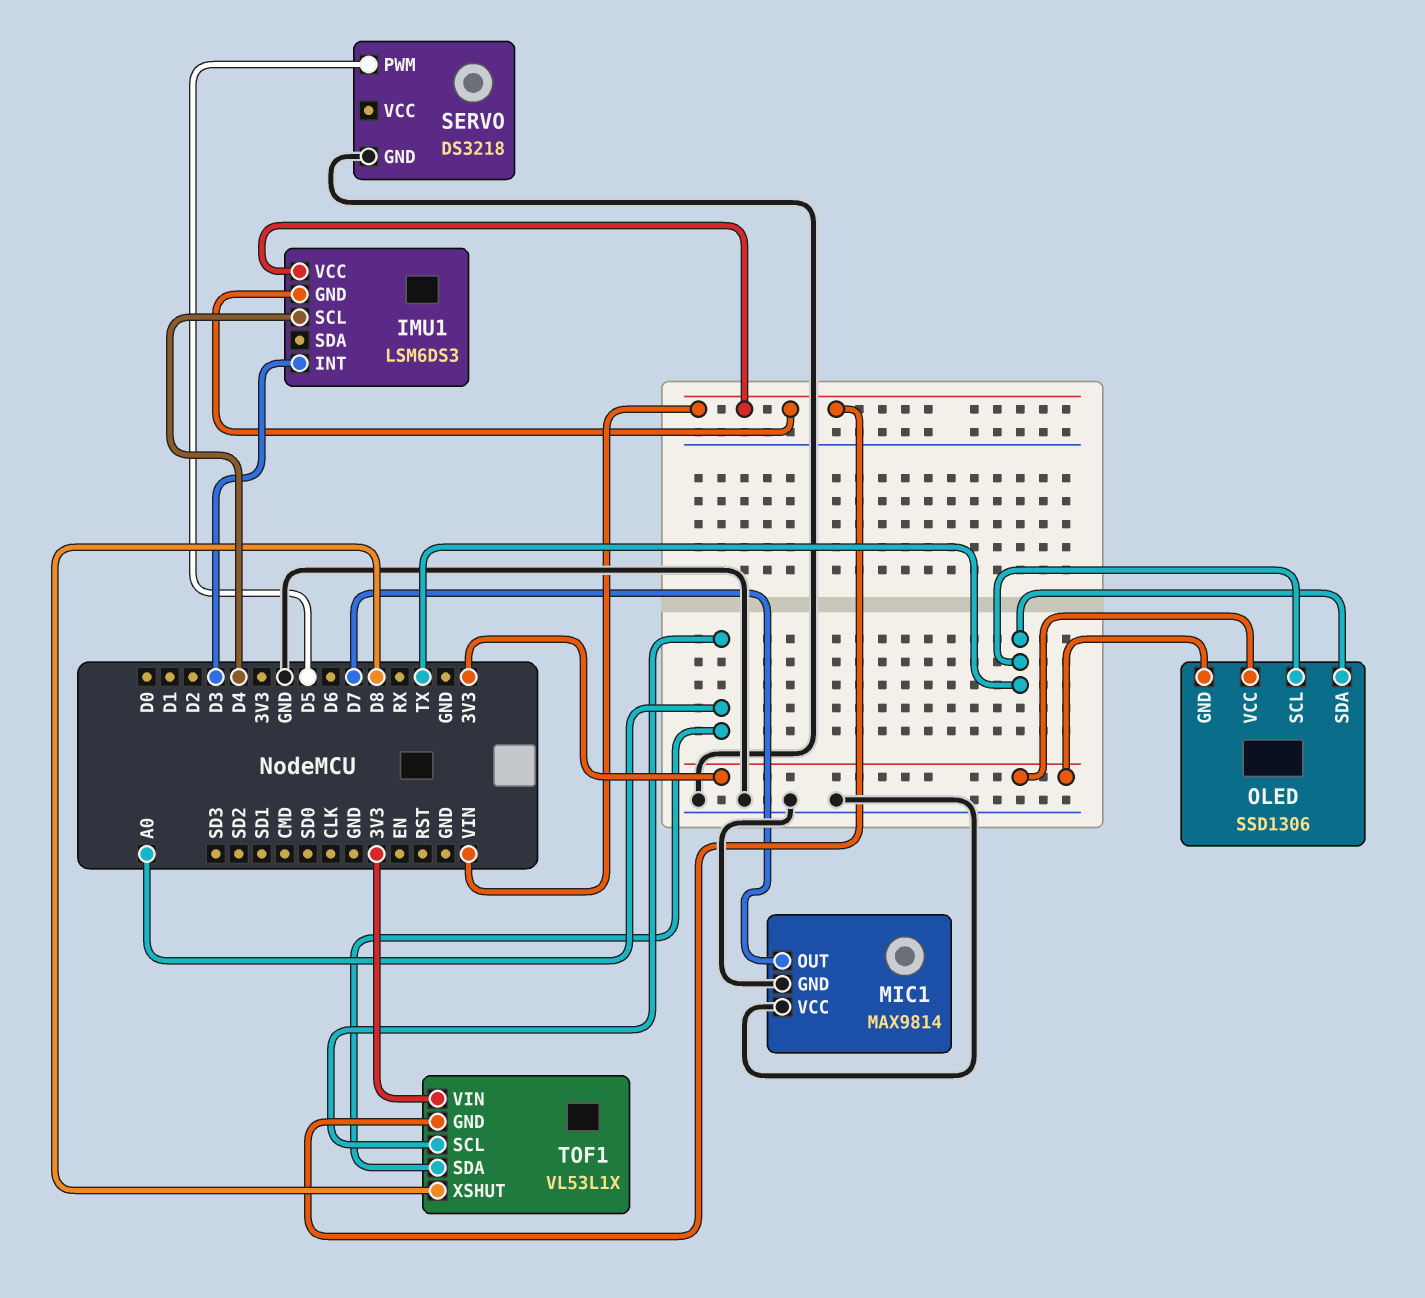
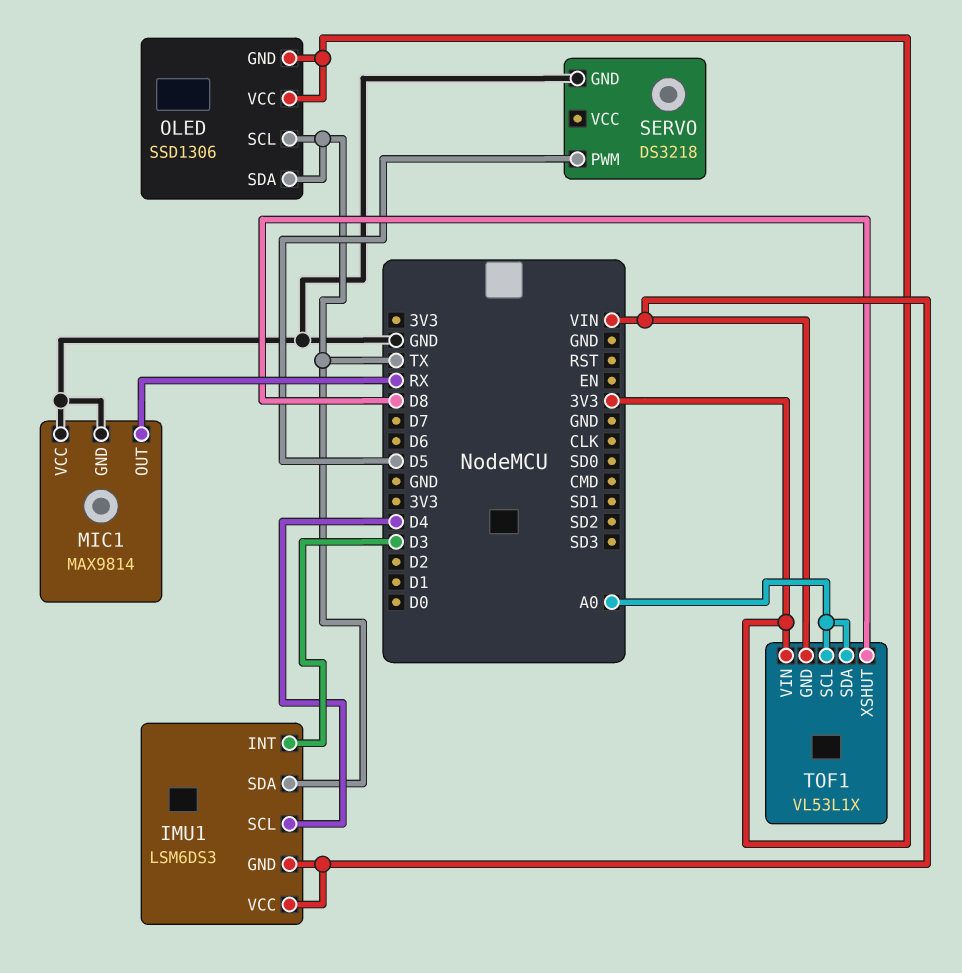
IMU1 pin SDA: none -> TX
MIC1 pin OUT: D7 -> RX

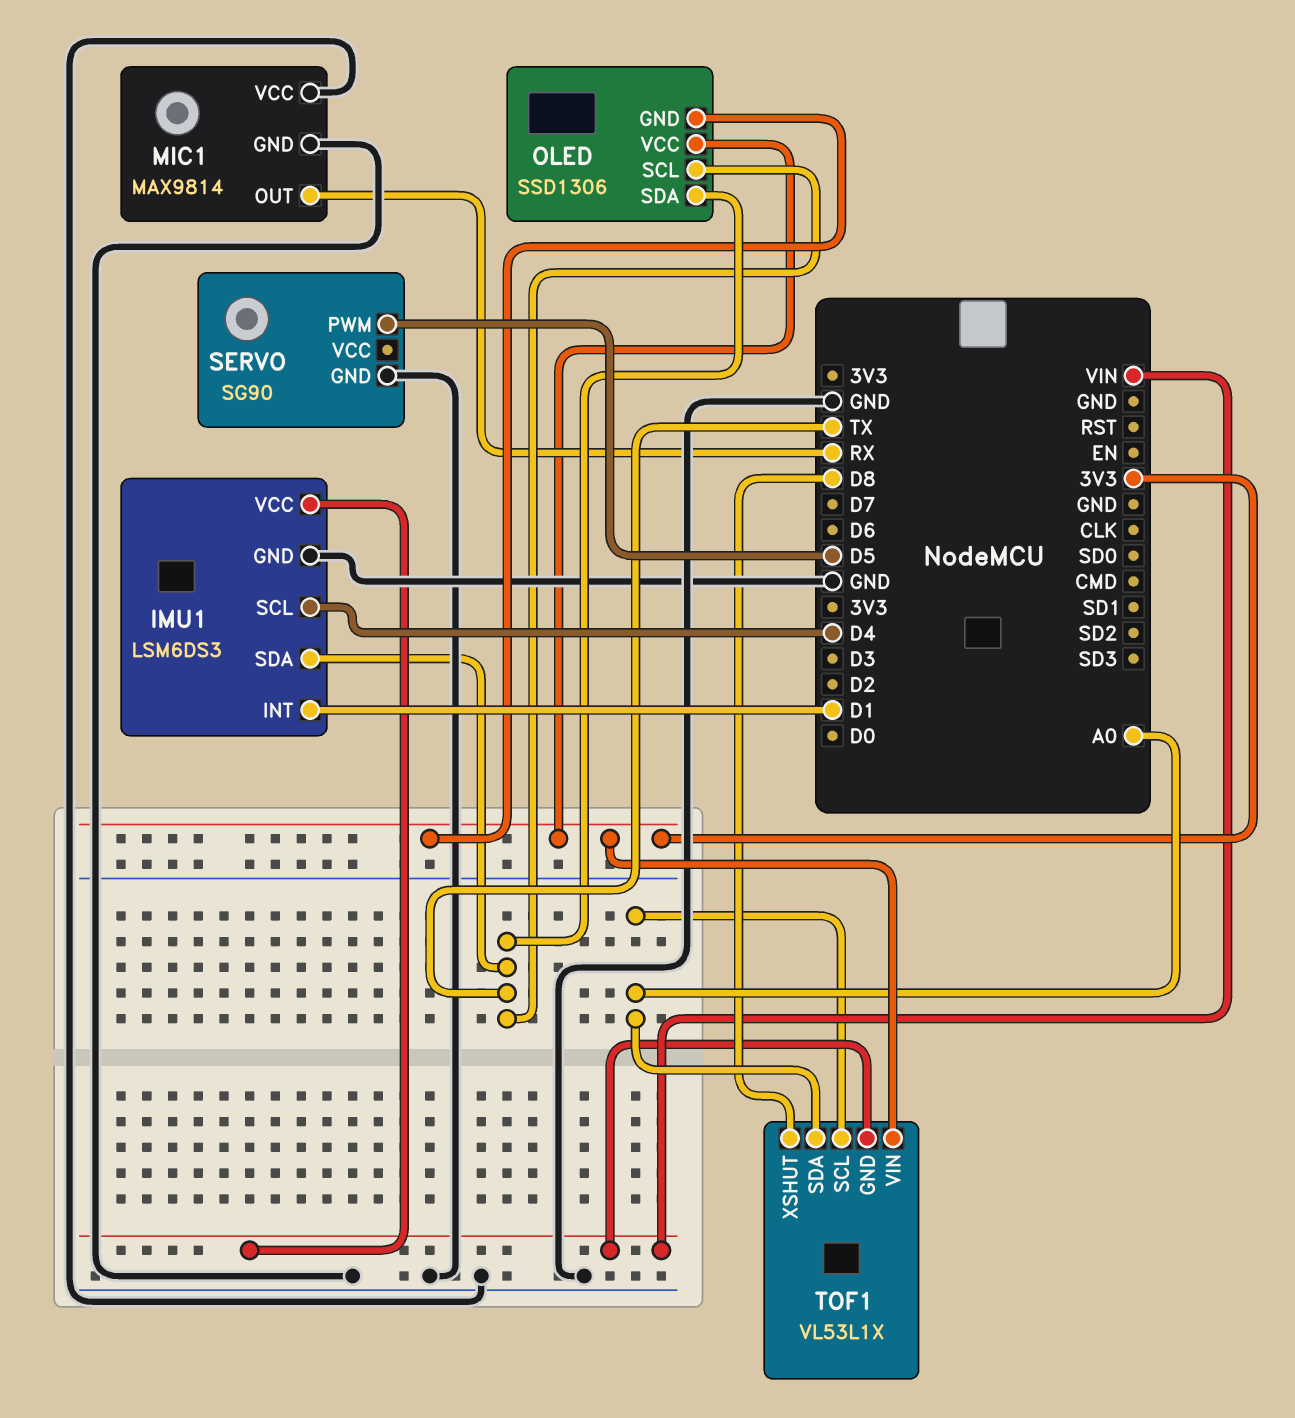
IMU1 pin GND: VIN -> GND
IMU1 pin INT: D3 -> D1
SERVO: DS3218 -> SG90

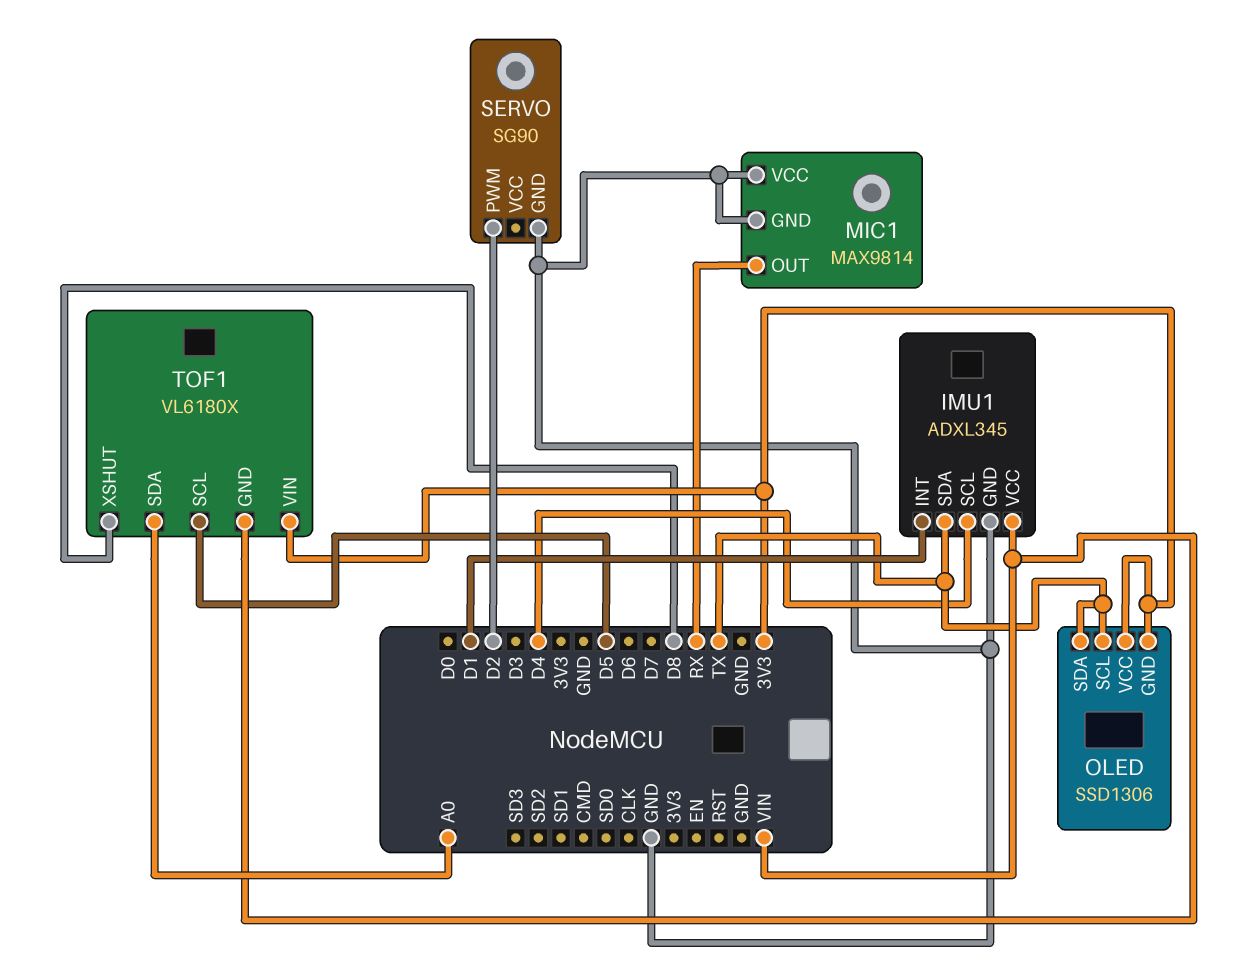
IMU1: LSM6DS3 -> ADXL345
SERVO pin PWM: D5 -> D2
TOF1: VL53L1X -> VL6180X
TOF1 pin SCL: A0 -> D5

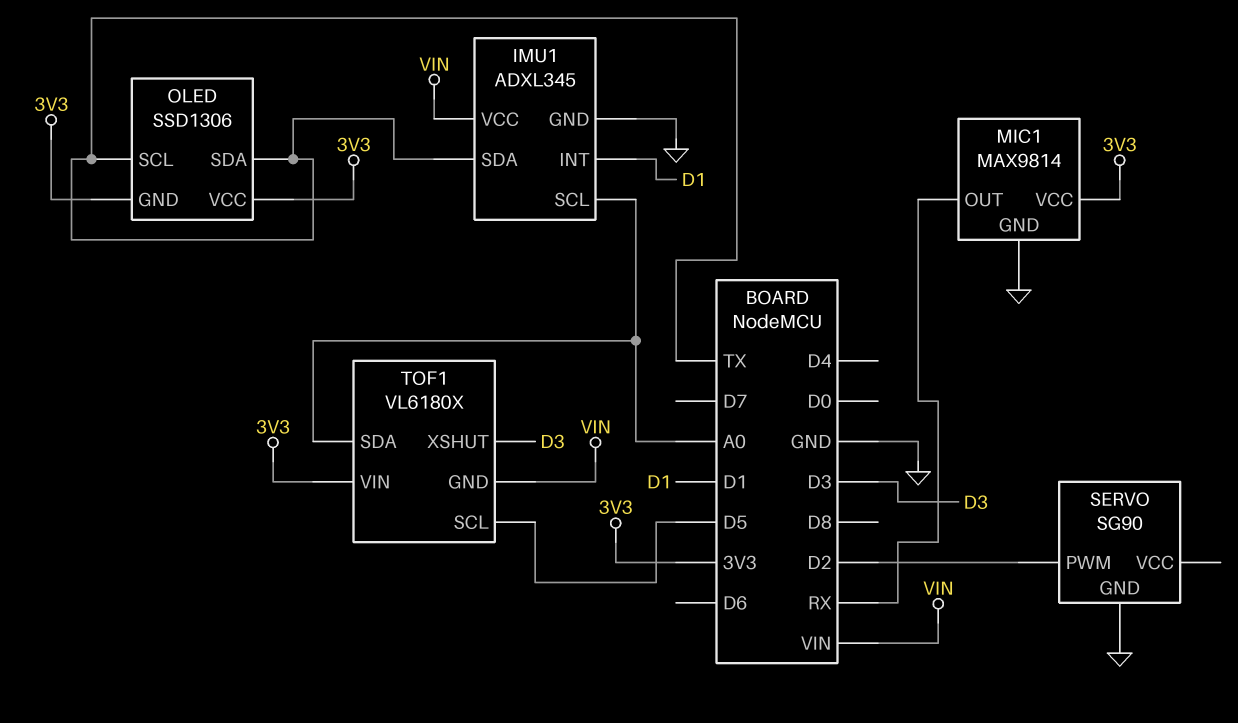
IMU1 pin SCL: D4 -> A0
MIC1 pin VCC: GND -> 3V3
TOF1 pin XSHUT: D8 -> D3

